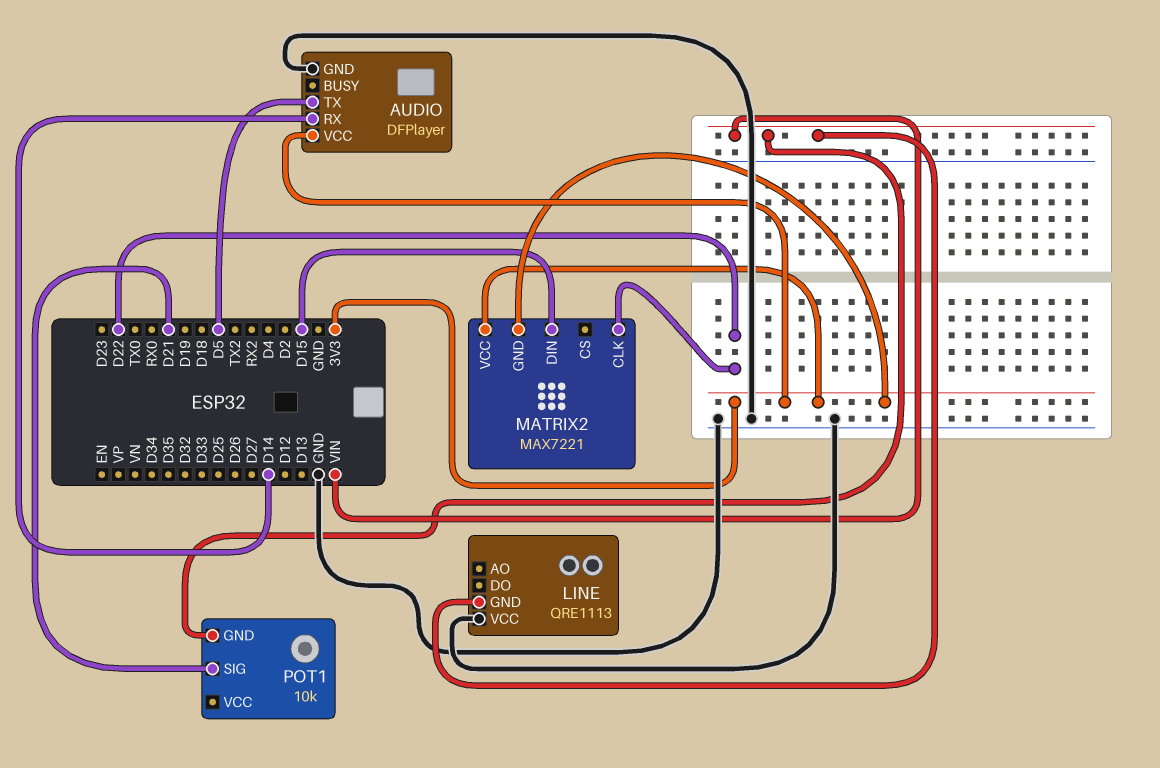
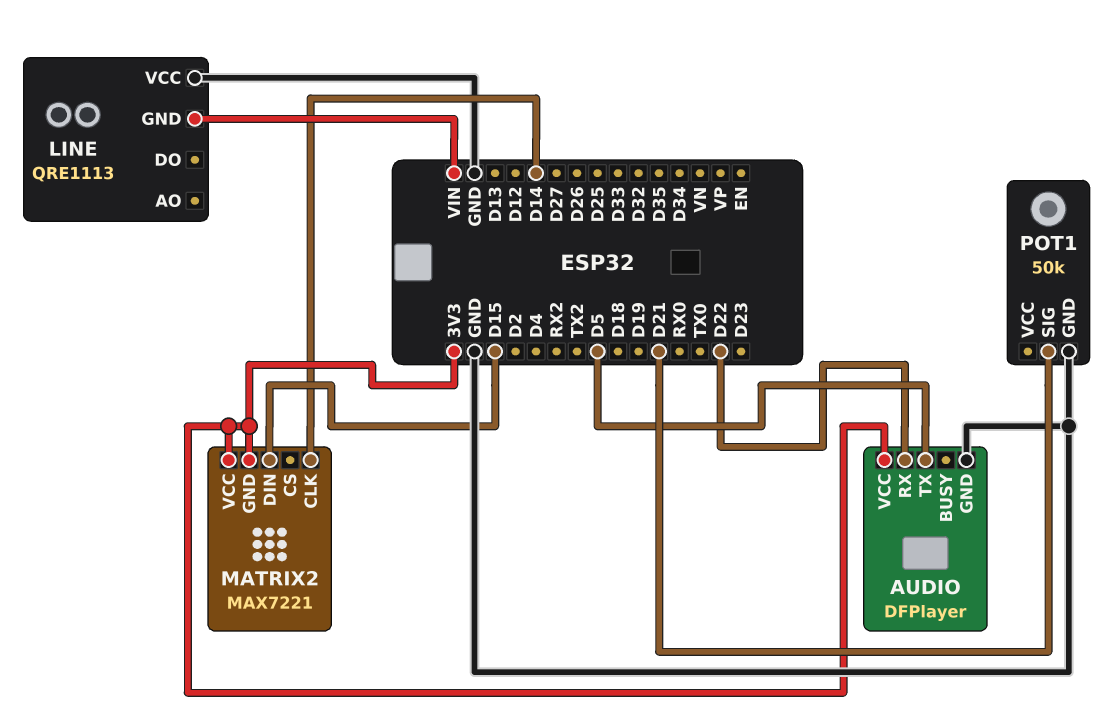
AUDIO pin RX: D14 -> D22
MATRIX2 pin CLK: D22 -> D14
POT1: 10k -> 50k
POT1 pin GND: VIN -> GND

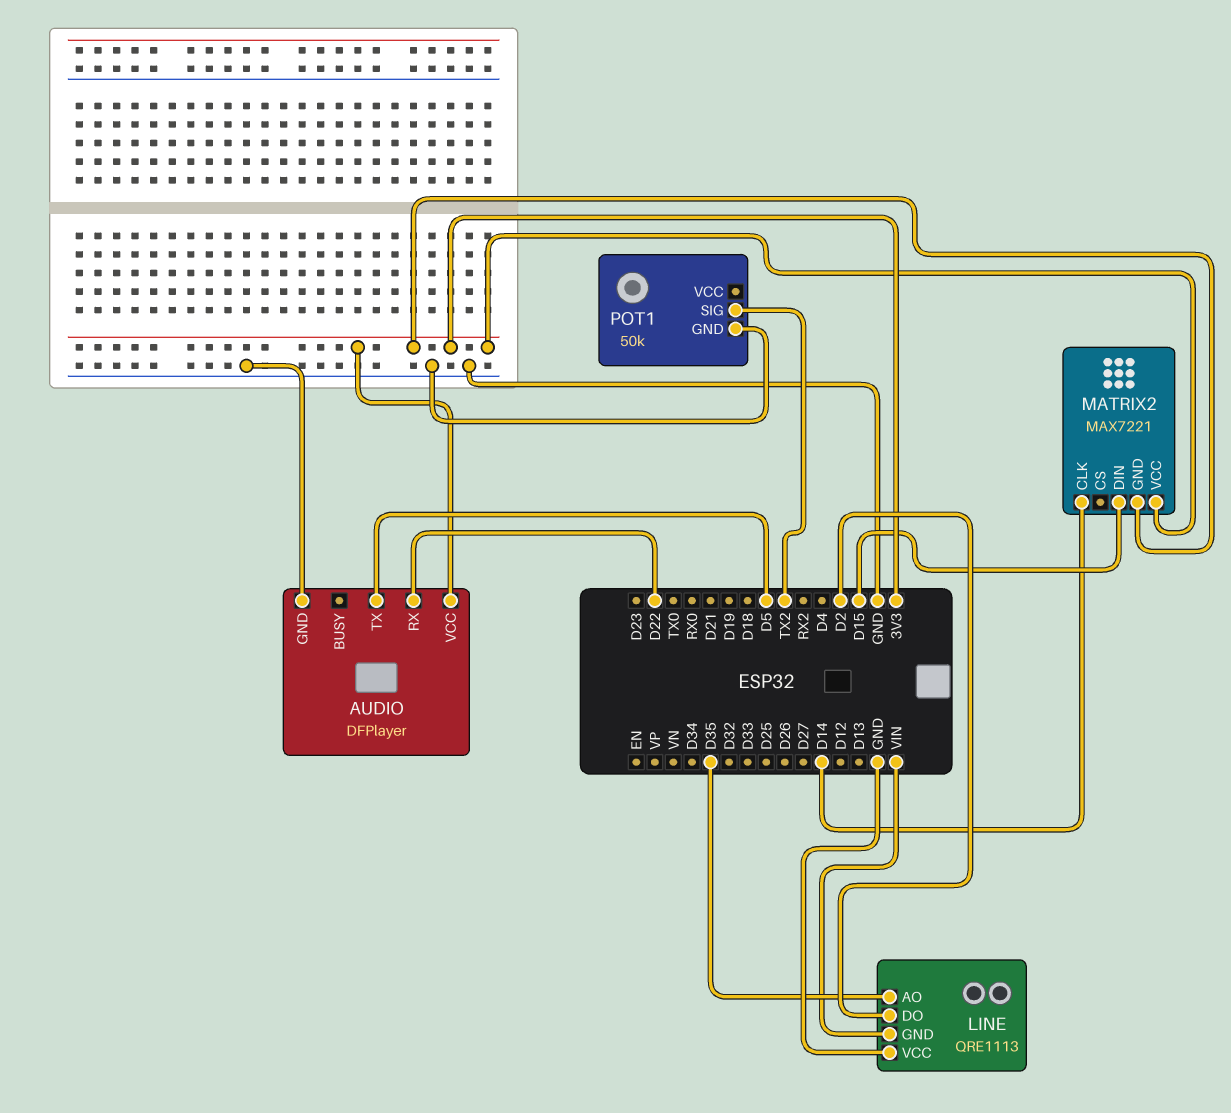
LINE pin AO: none -> D35
LINE pin DO: none -> D2
POT1 pin SIG: D21 -> TX2

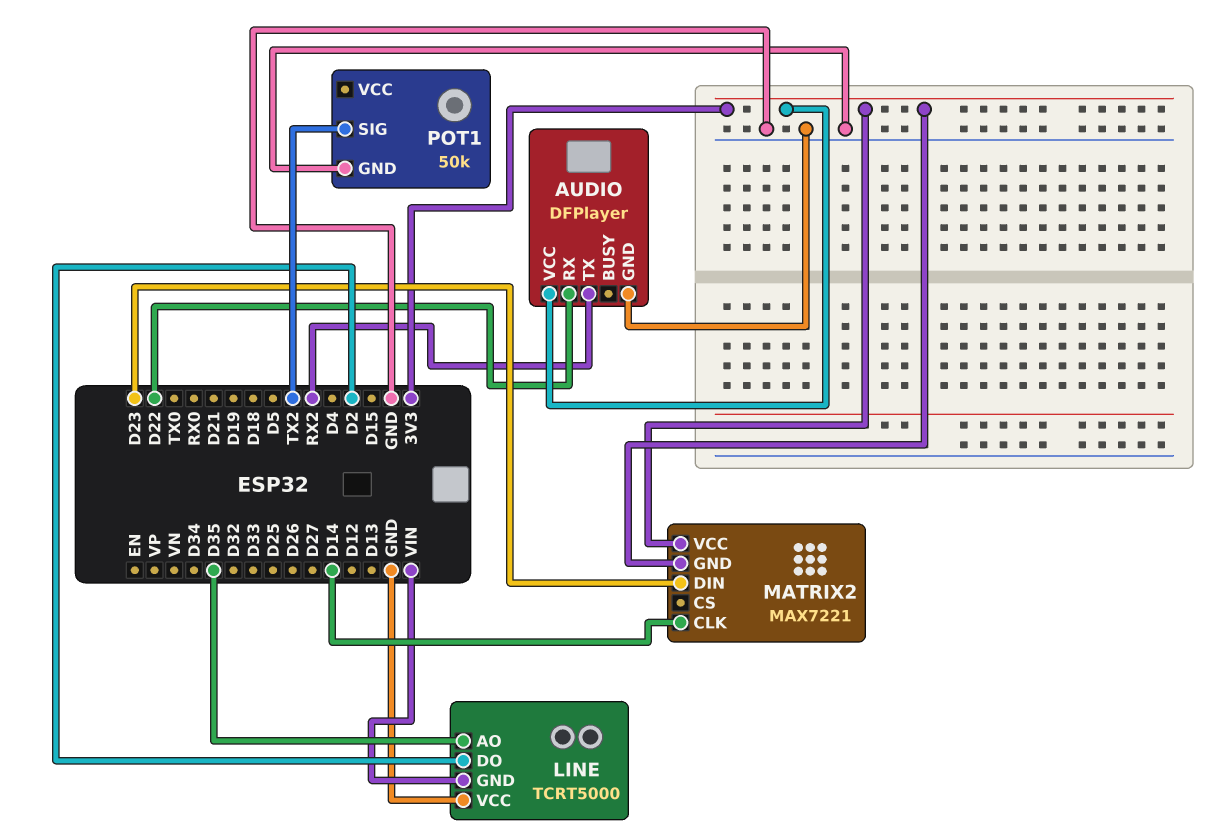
AUDIO pin TX: D5 -> RX2
LINE: QRE1113 -> TCRT5000
MATRIX2 pin DIN: D15 -> D23

